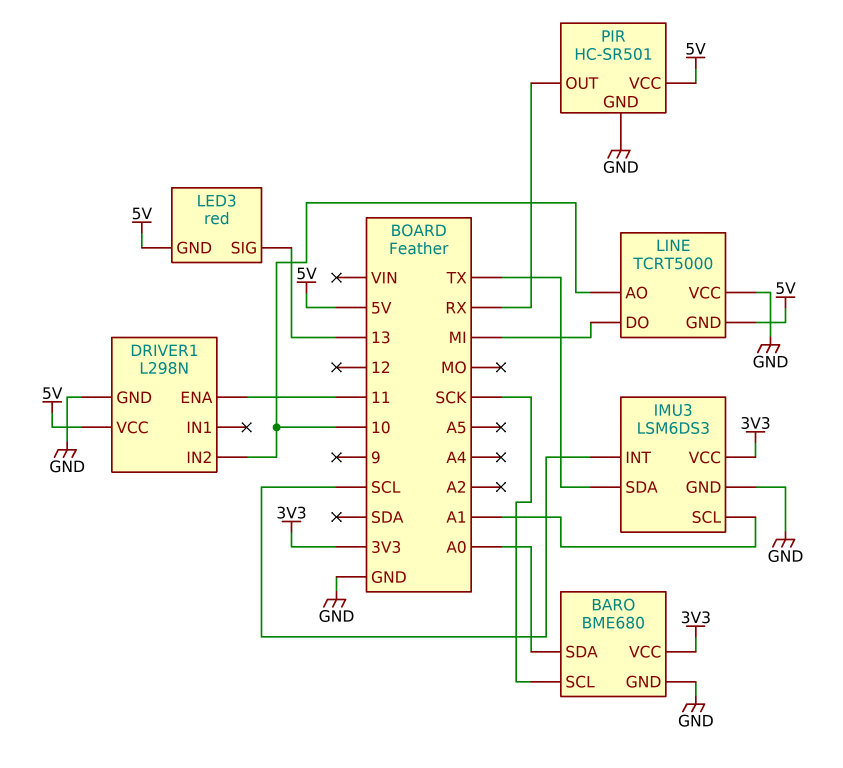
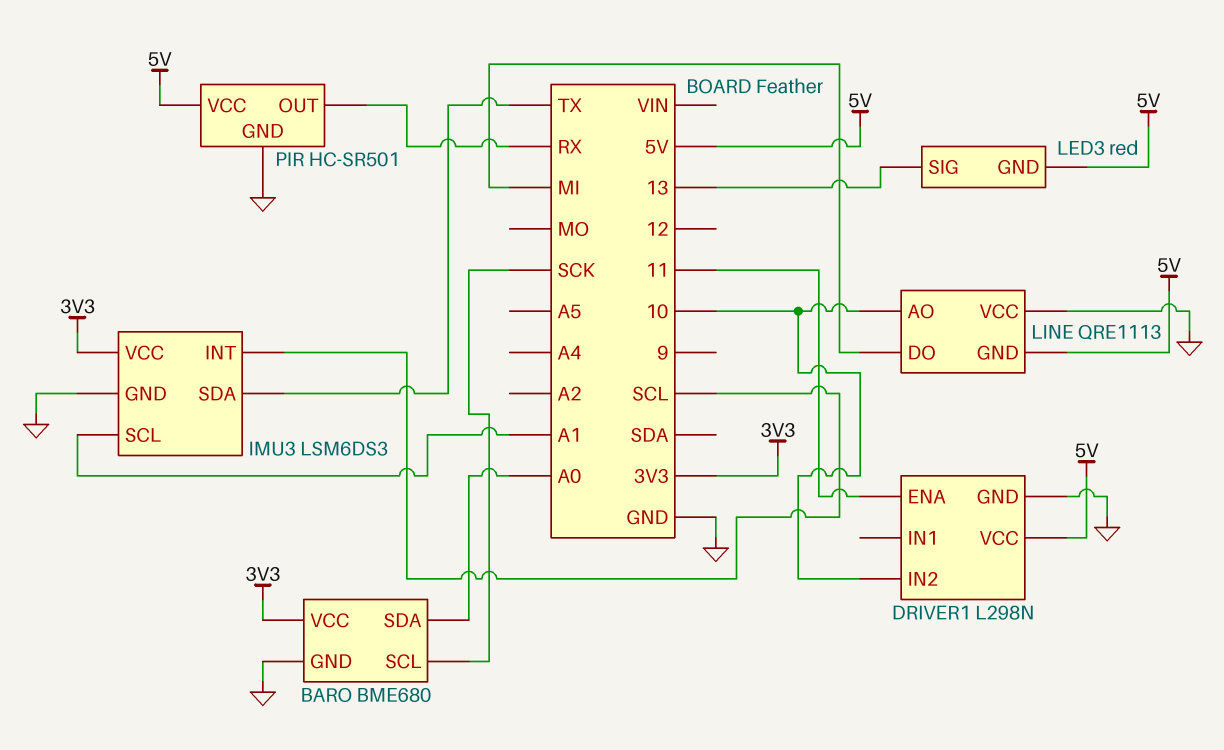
LINE: TCRT5000 -> QRE1113

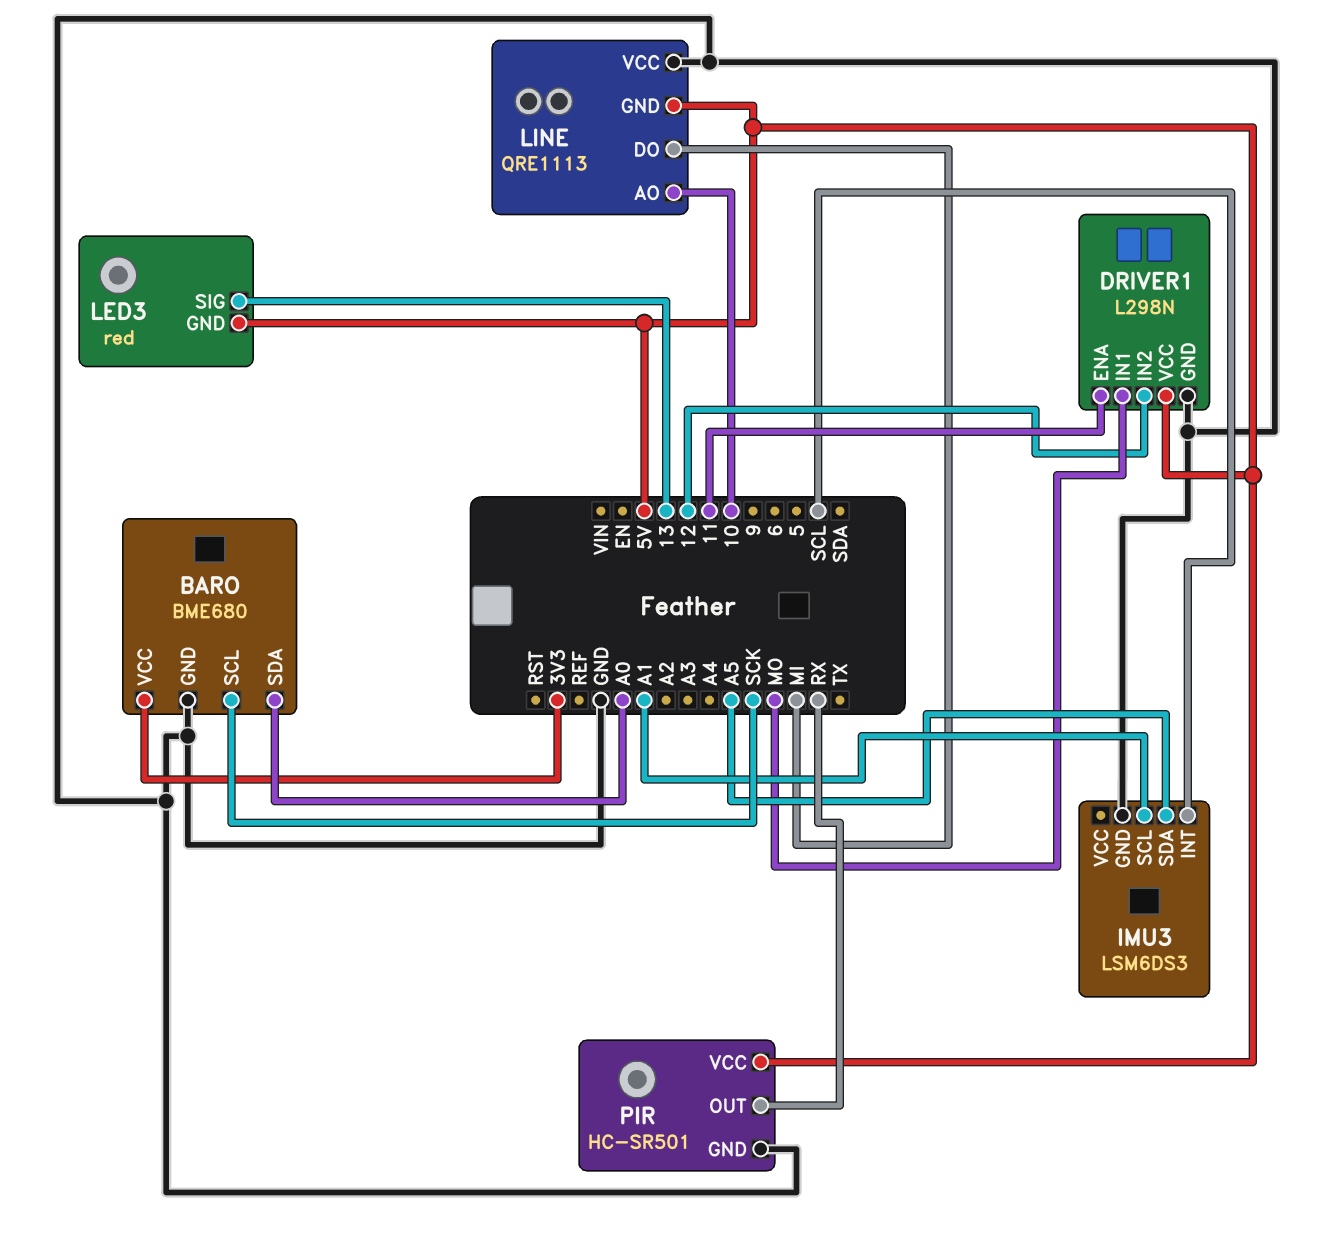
DRIVER1 pin IN1: none -> MO
DRIVER1 pin IN2: 10 -> 12
IMU3 pin SDA: TX -> A5
IMU3 pin VCC: 3V3 -> none

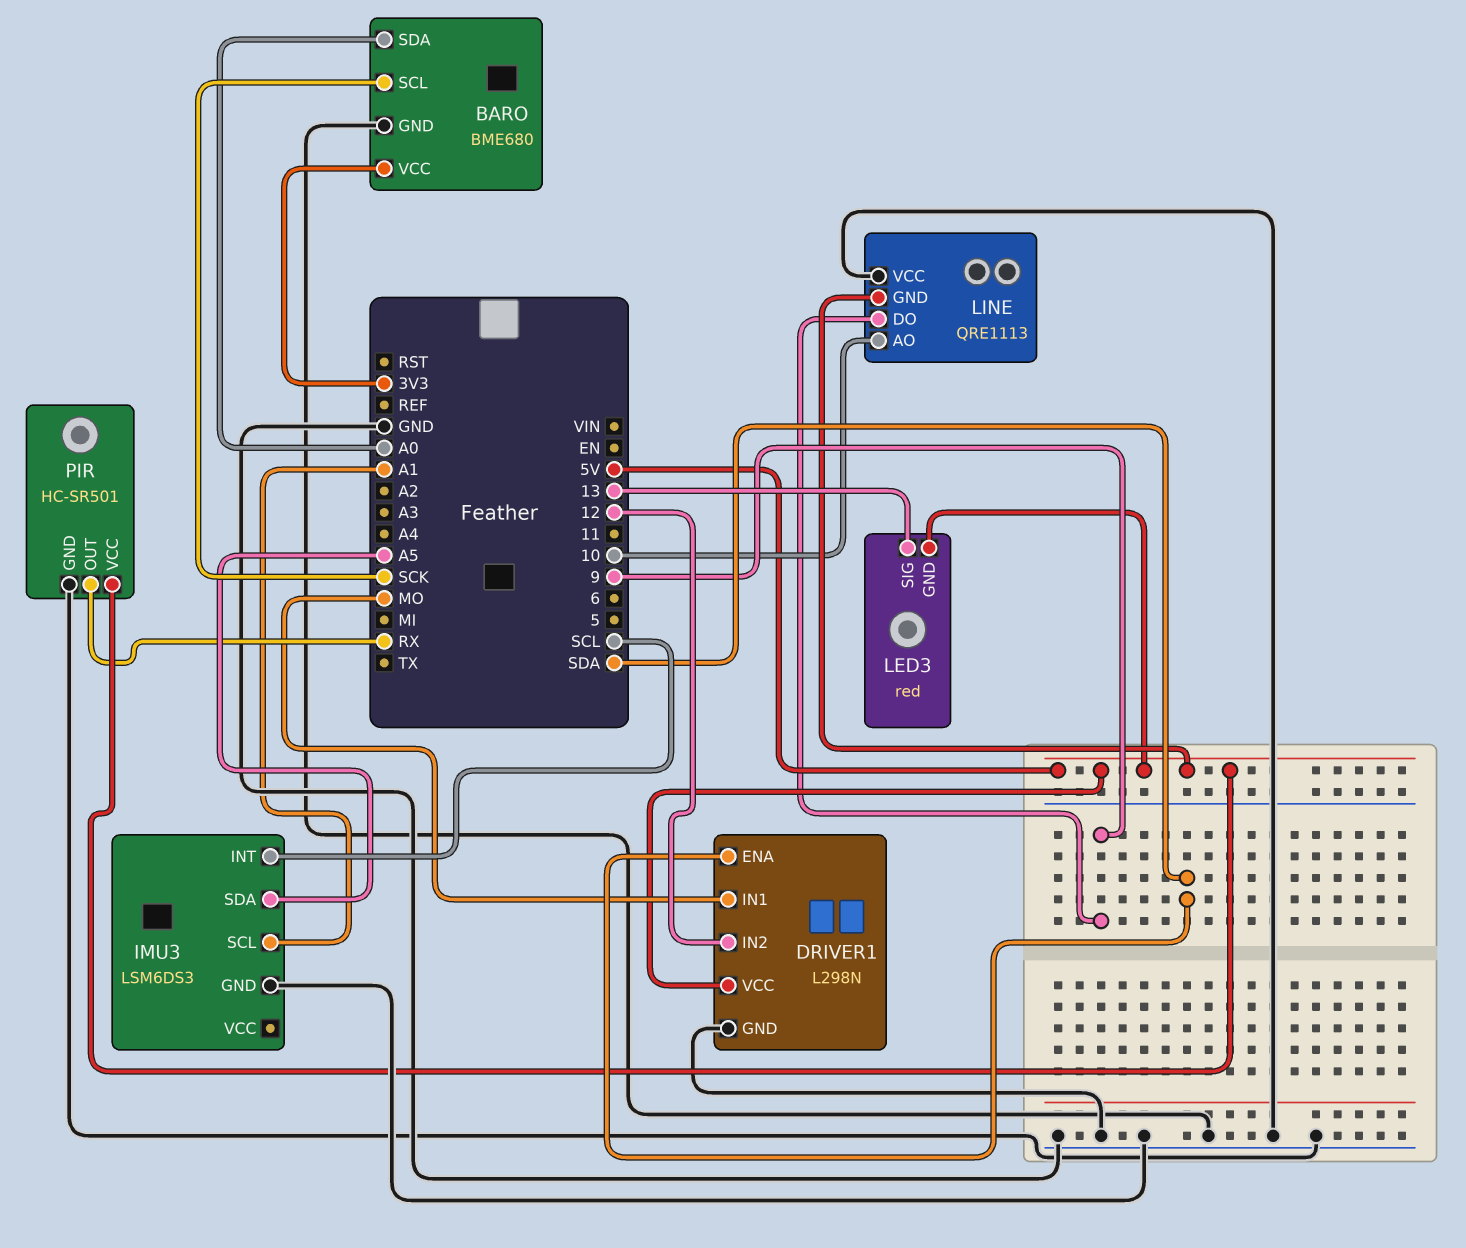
DRIVER1 pin ENA: 11 -> SDA
LINE pin DO: MI -> 9

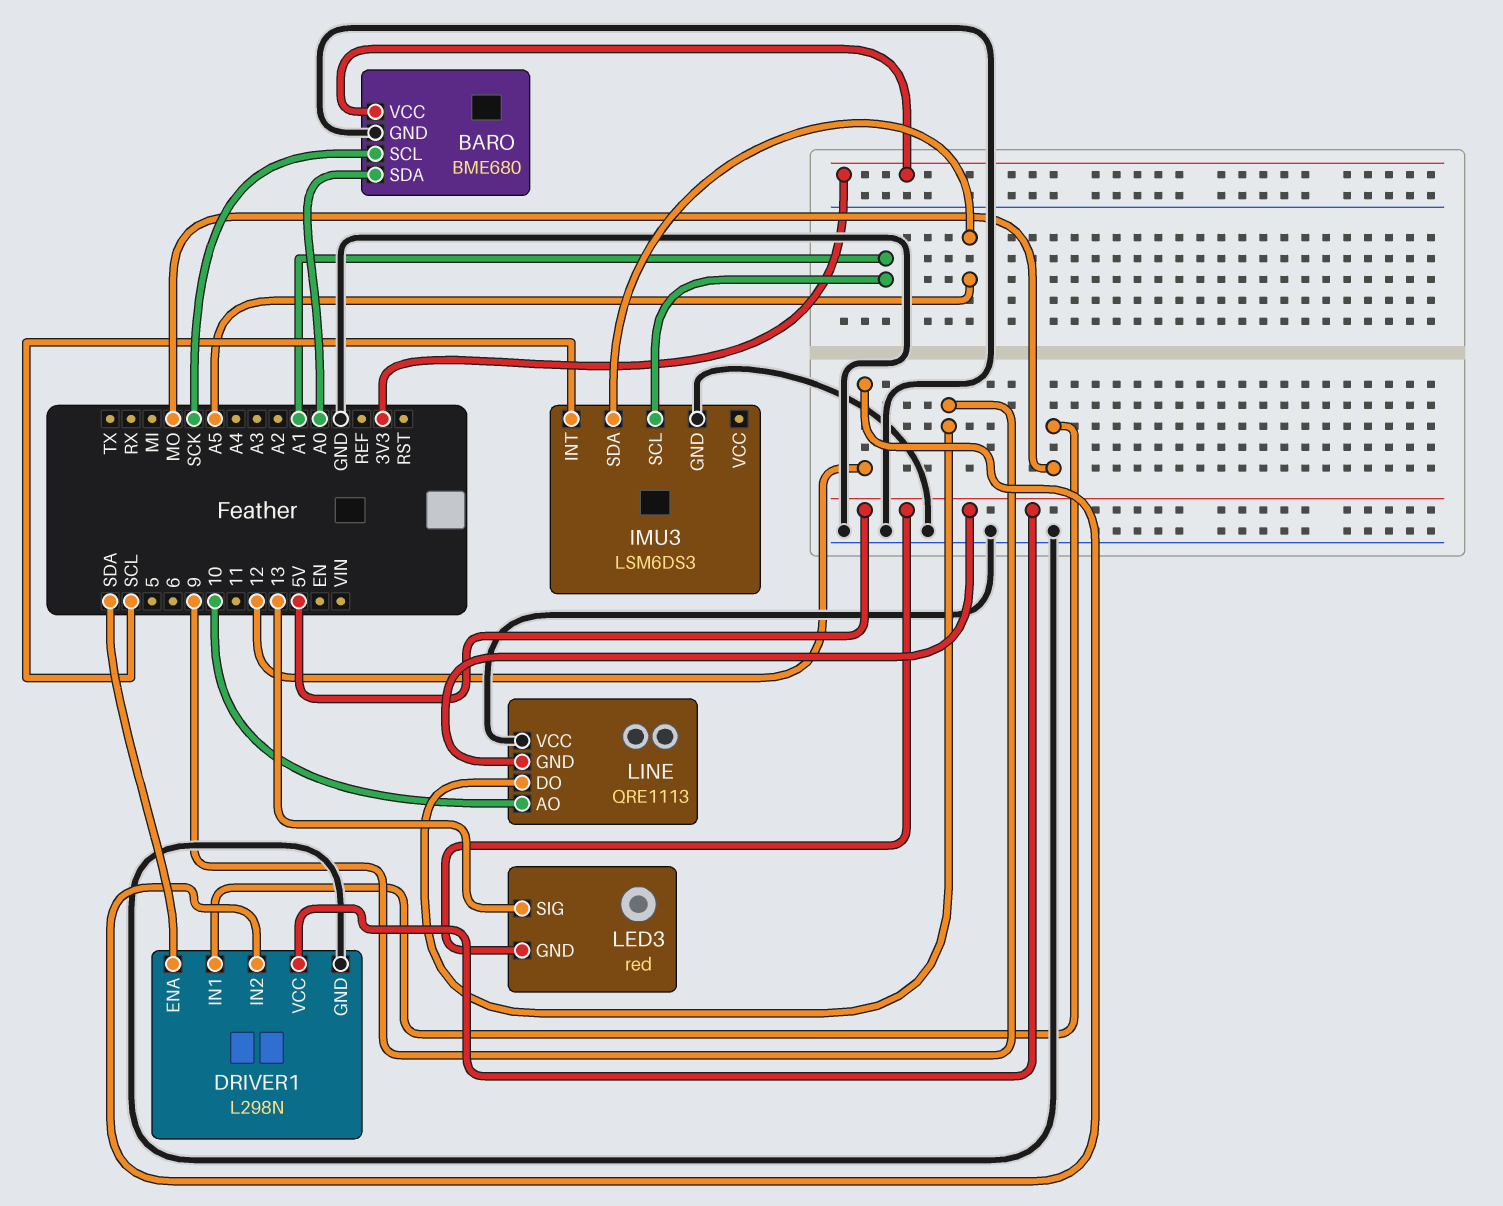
PIR: HC-SR501 -> none
PIR pin GND: GND -> none
PIR pin OUT: RX -> none
PIR pin VCC: 5V -> none

